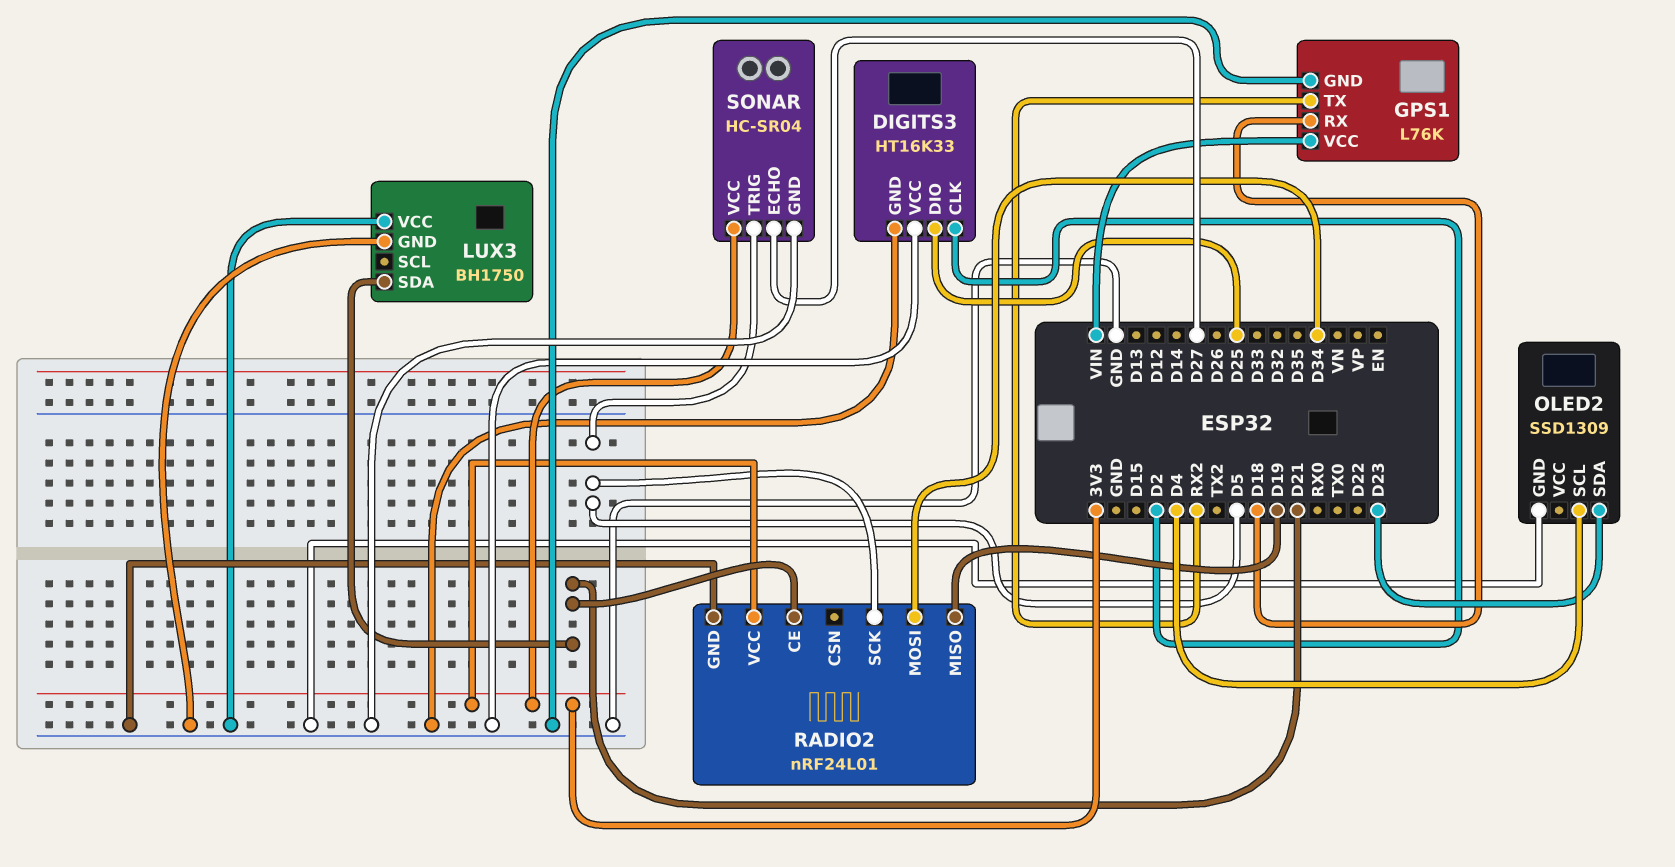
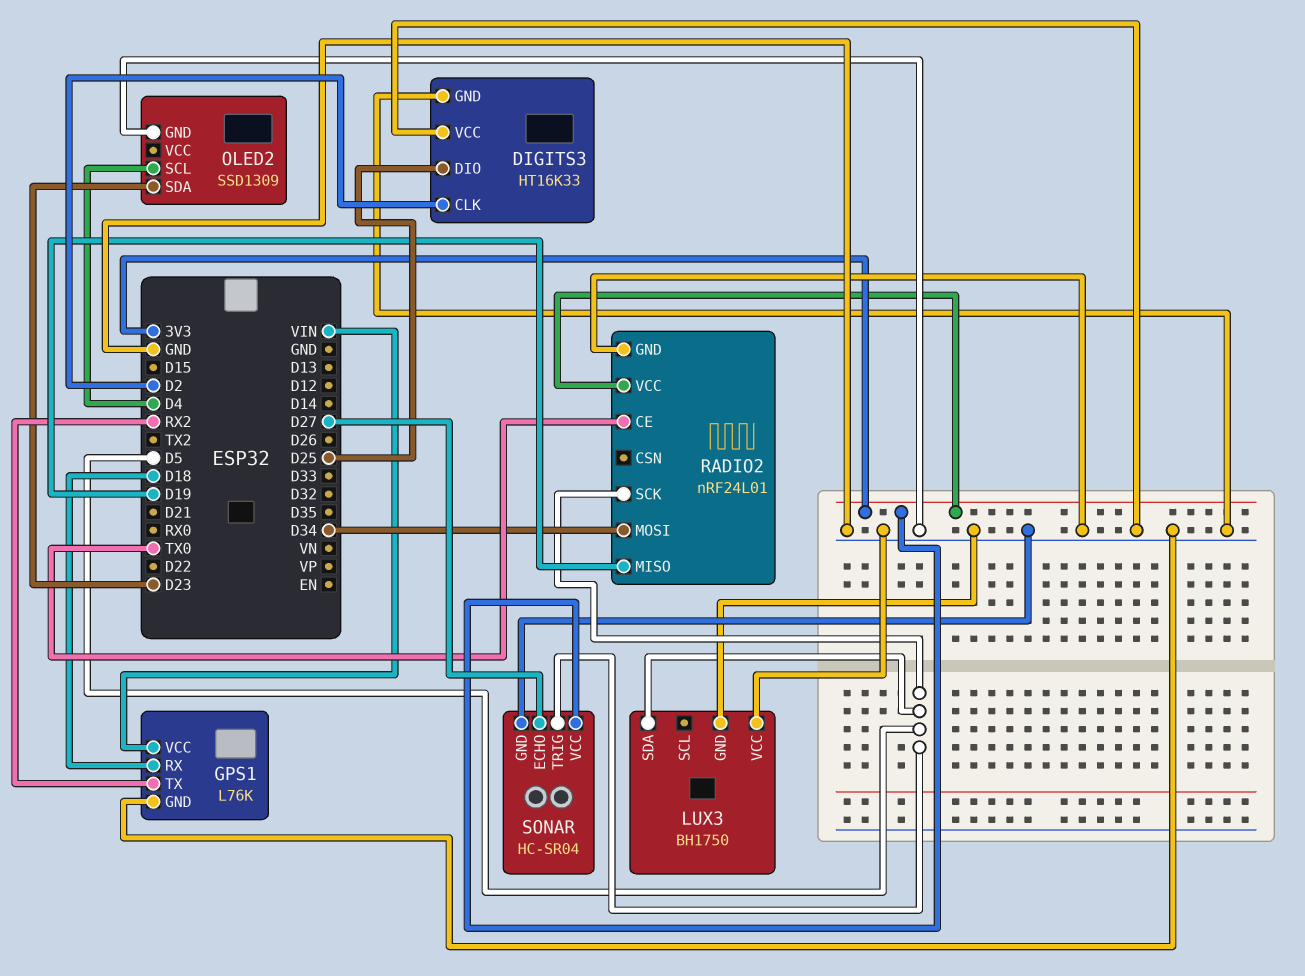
LUX3 pin SDA: D21 -> D5
RADIO2 pin CE: D21 -> TX0

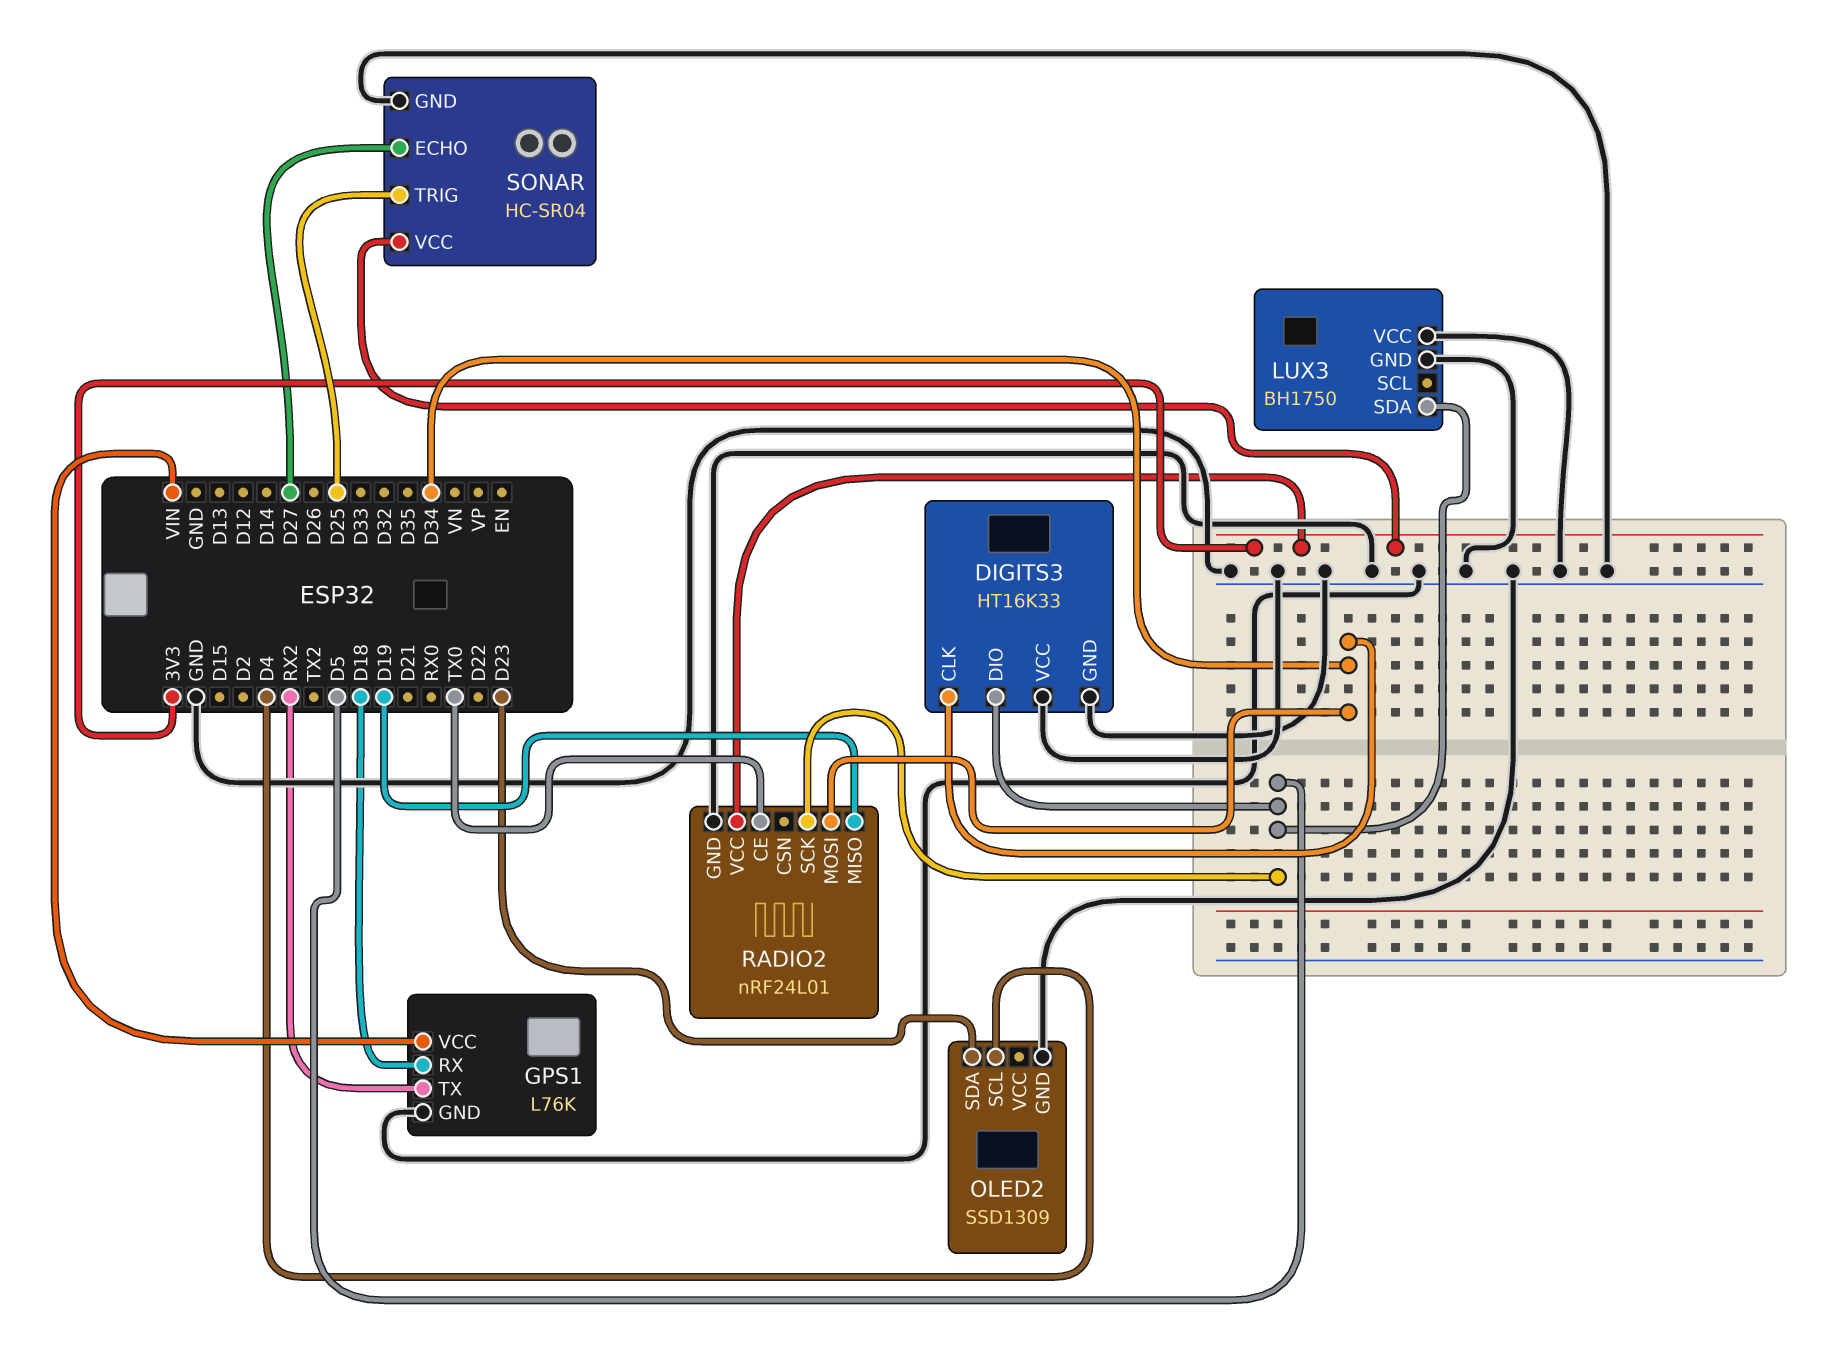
DIGITS3 pin CLK: D2 -> D34
DIGITS3 pin DIO: D25 -> D5
SONAR pin TRIG: D5 -> D25

